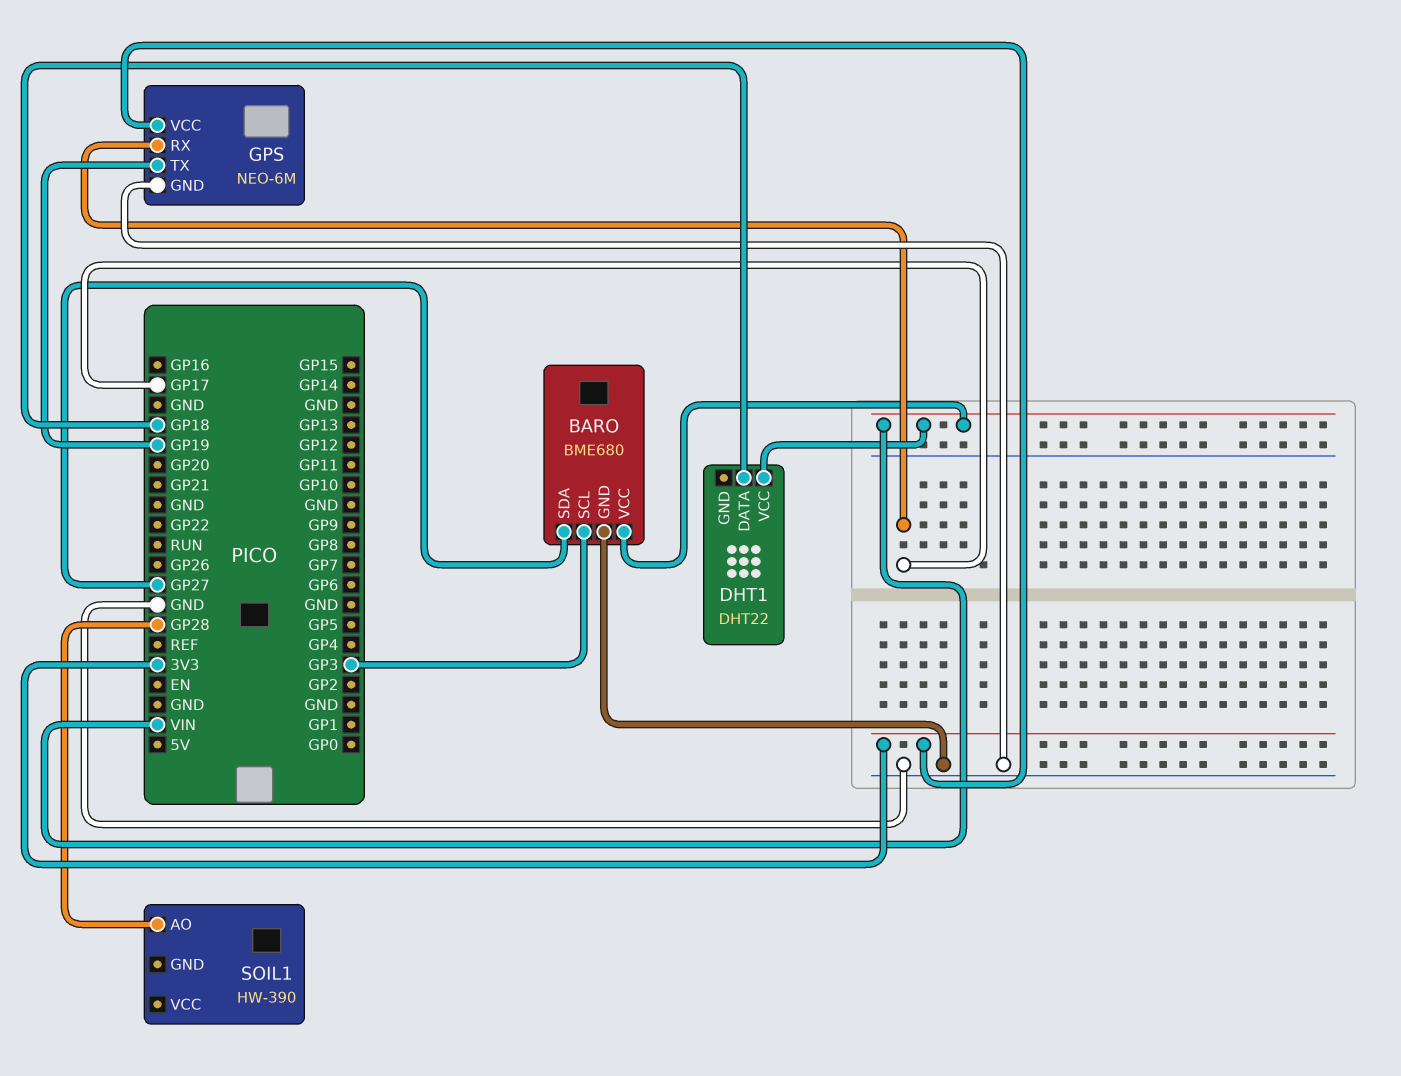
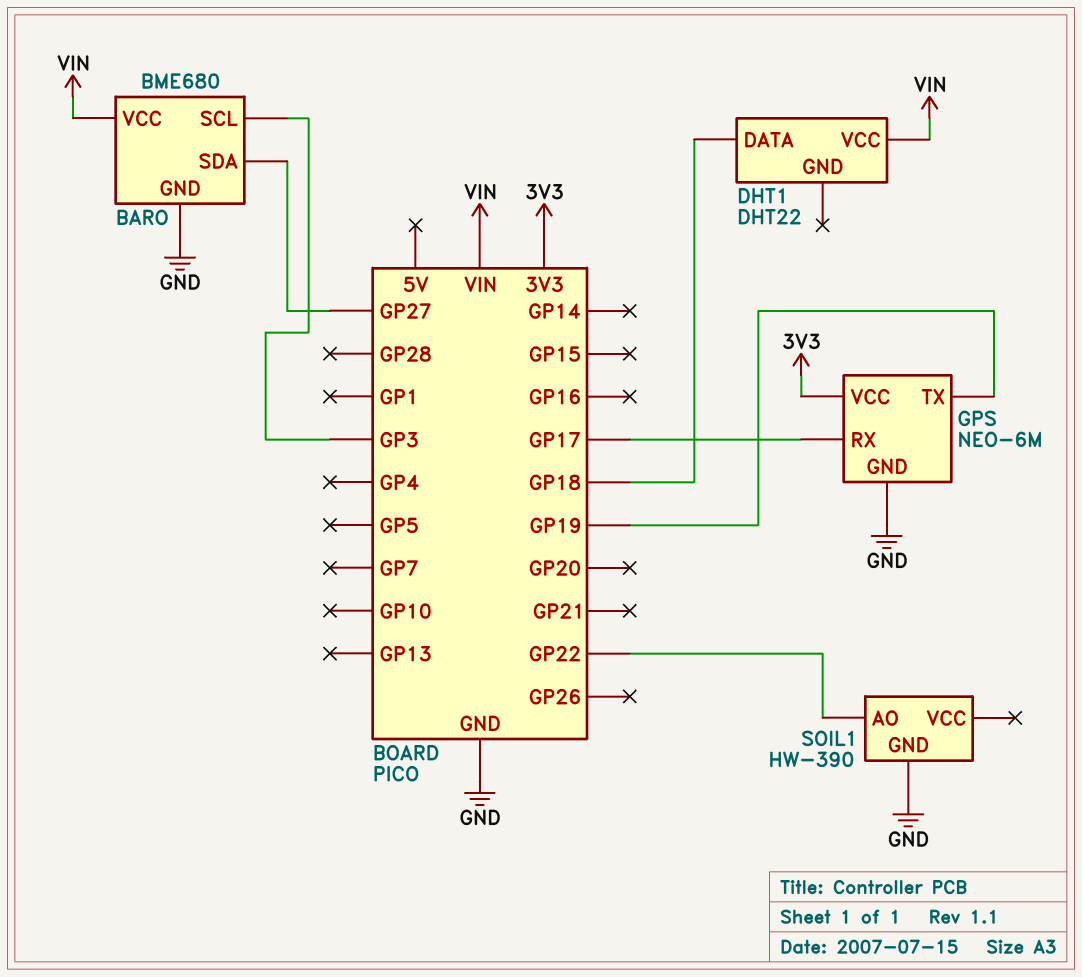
SOIL1 pin AO: GP28 -> GP22
SOIL1 pin GND: none -> GND

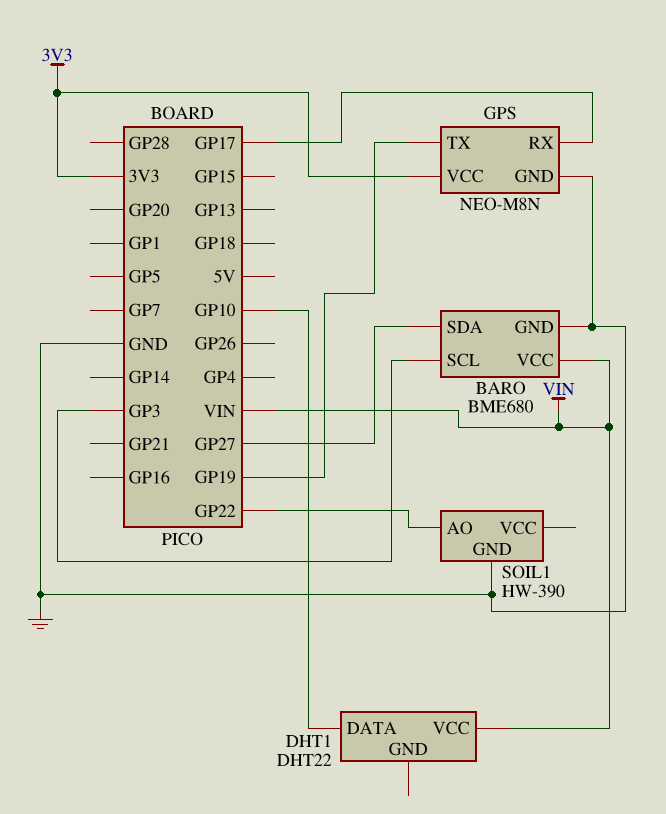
DHT1 pin DATA: GP18 -> GP10
GPS: NEO-6M -> NEO-M8N

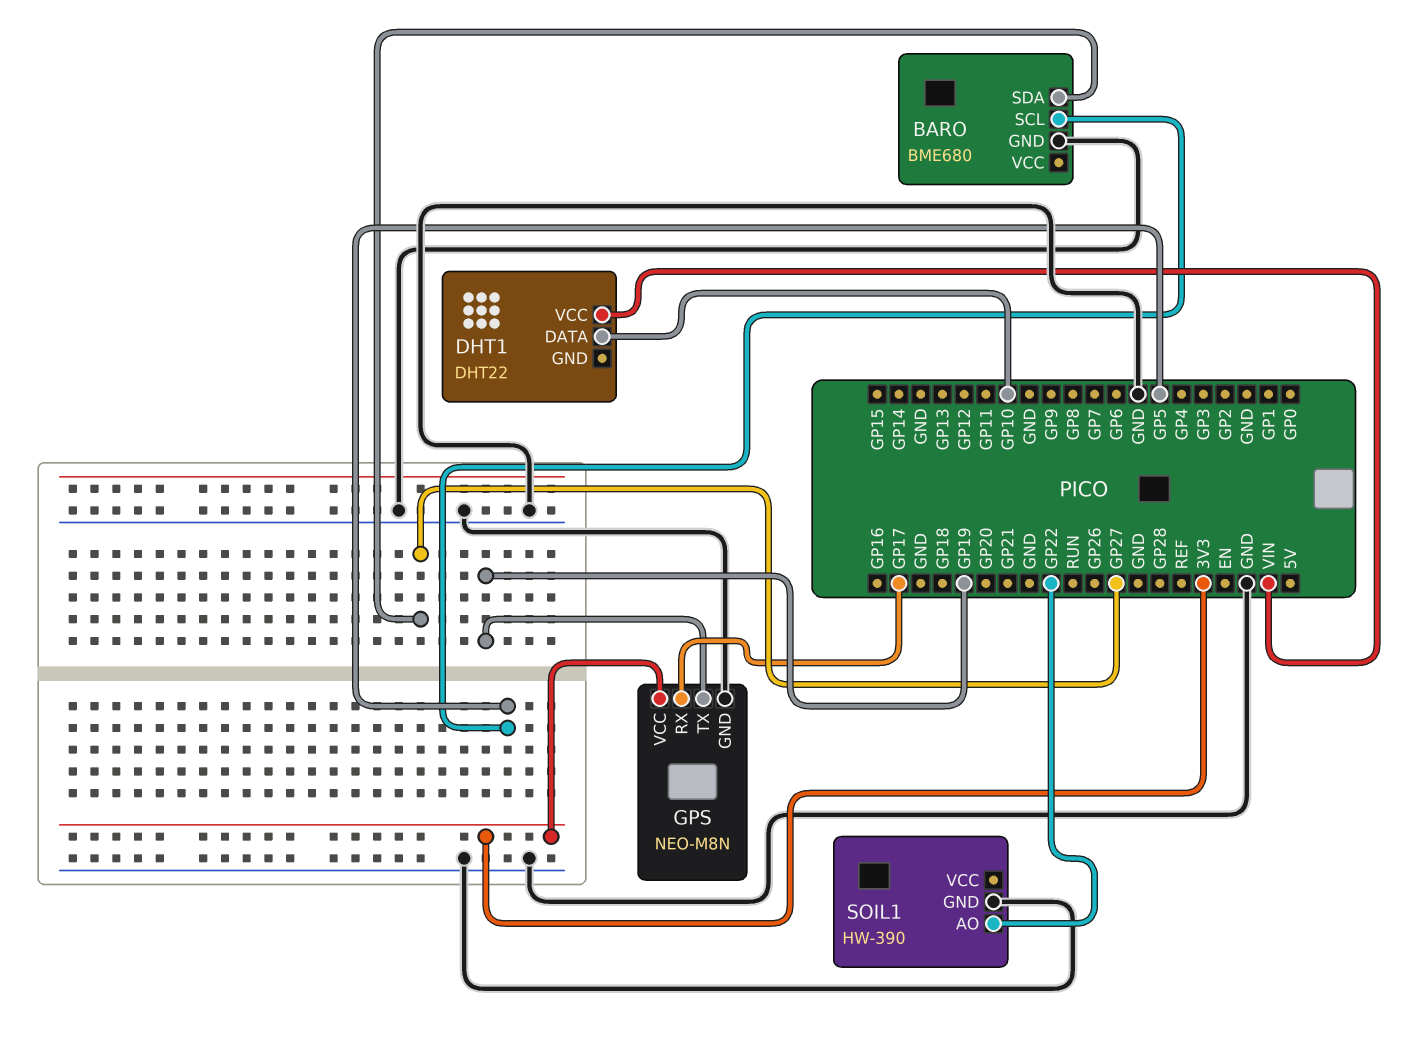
BARO pin SCL: GP3 -> GP5
BARO pin VCC: VIN -> none

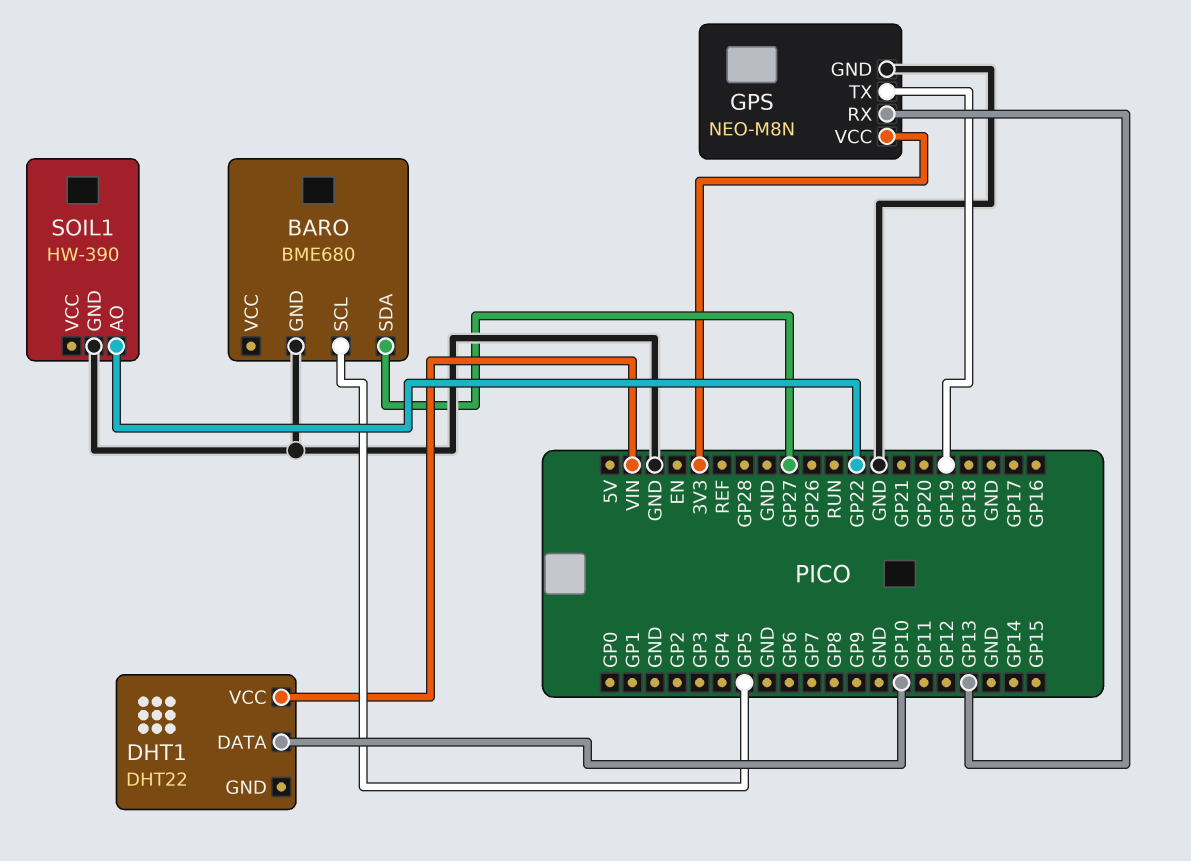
GPS pin RX: GP17 -> GP13

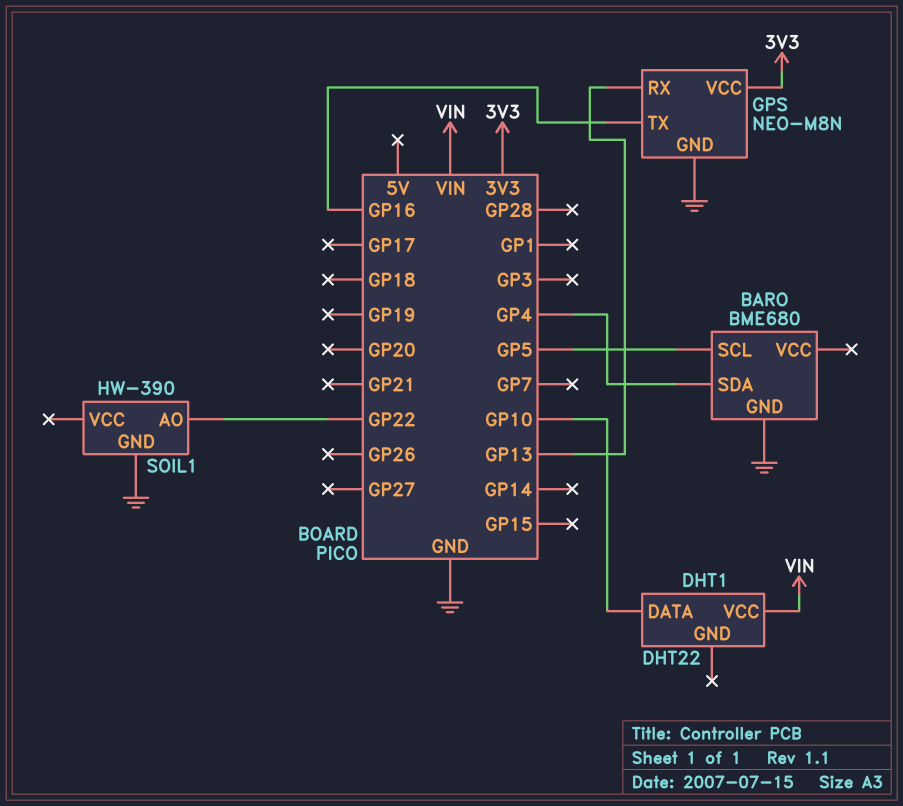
BARO pin SDA: GP27 -> GP4
GPS pin TX: GP19 -> GP16

